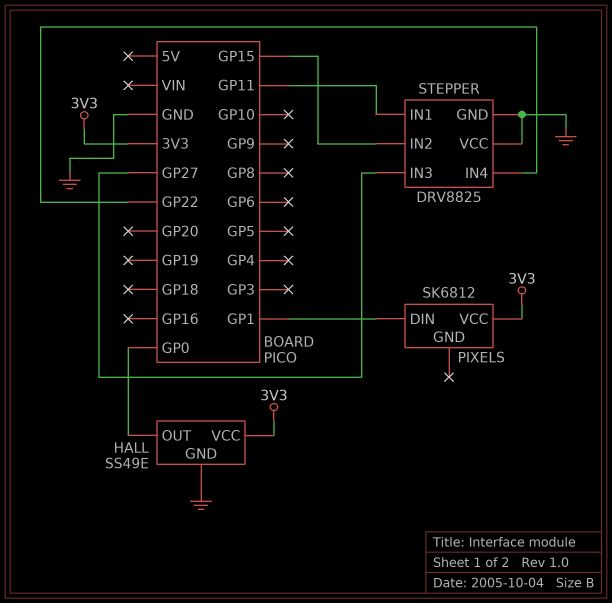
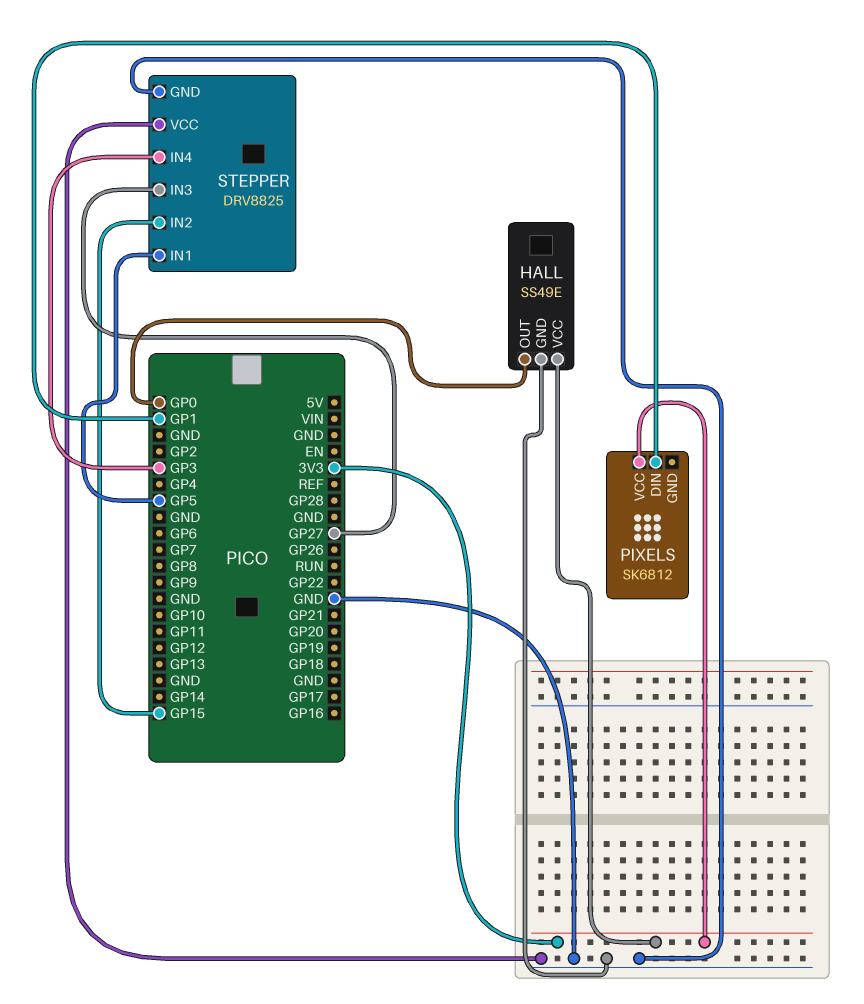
STEPPER pin IN1: GP11 -> GP5
STEPPER pin IN4: GP22 -> GP3

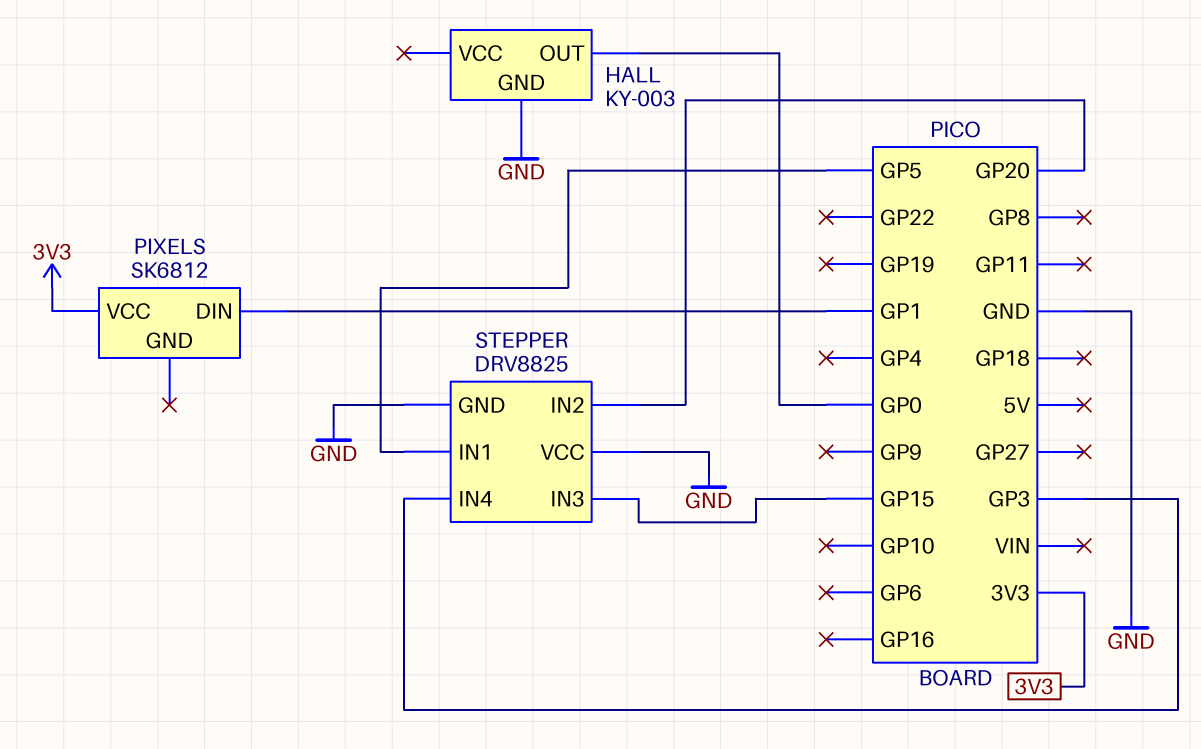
HALL: SS49E -> KY-003
HALL pin VCC: 3V3 -> none
STEPPER pin IN2: GP15 -> GP20
STEPPER pin IN3: GP27 -> GP15

